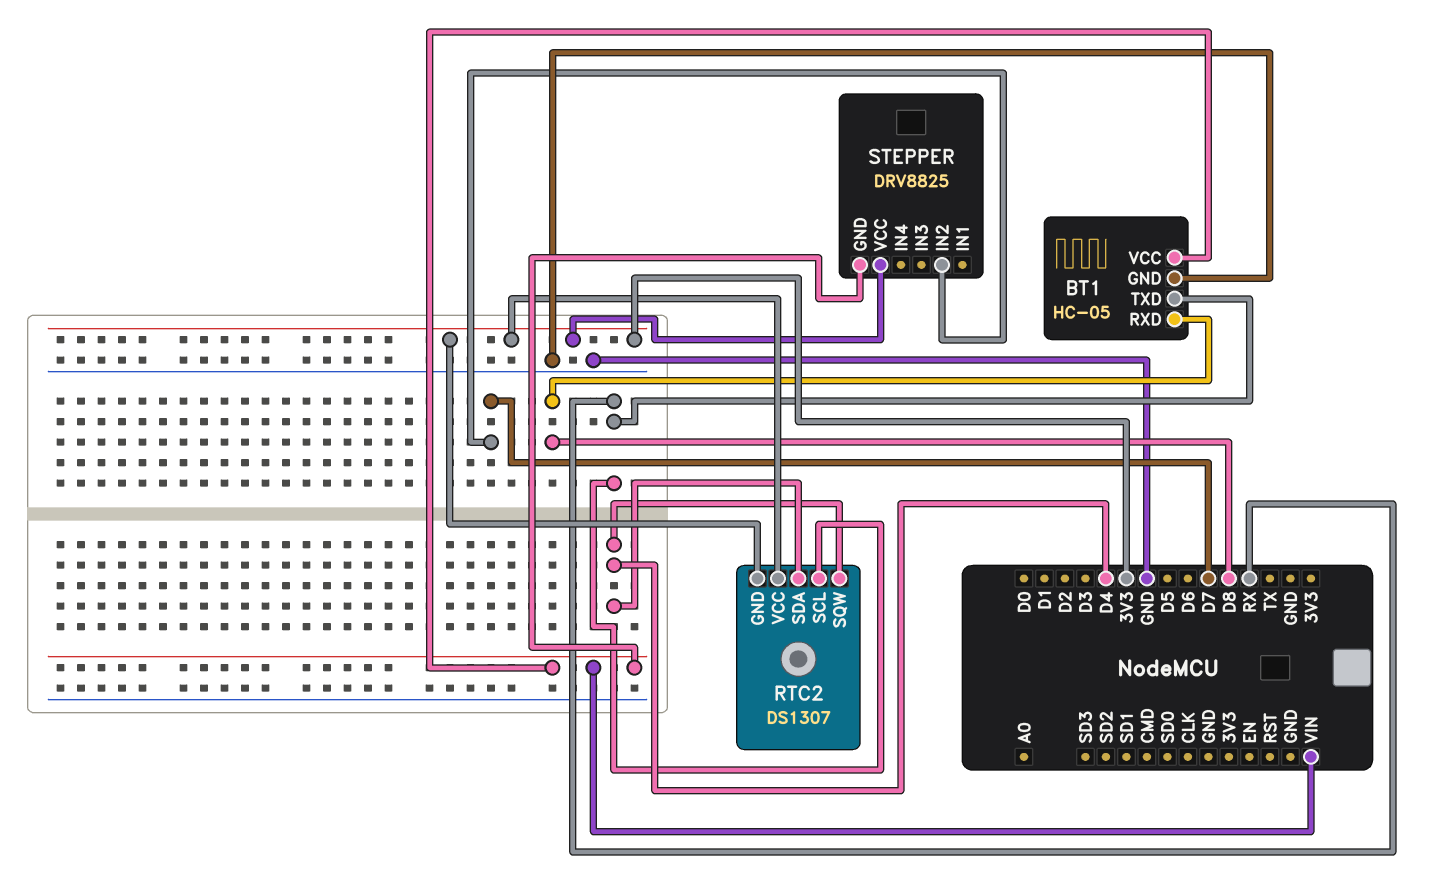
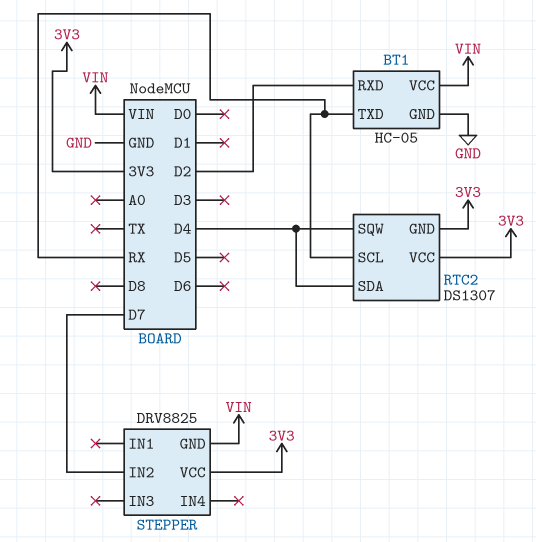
BT1 pin RXD: D8 -> D2

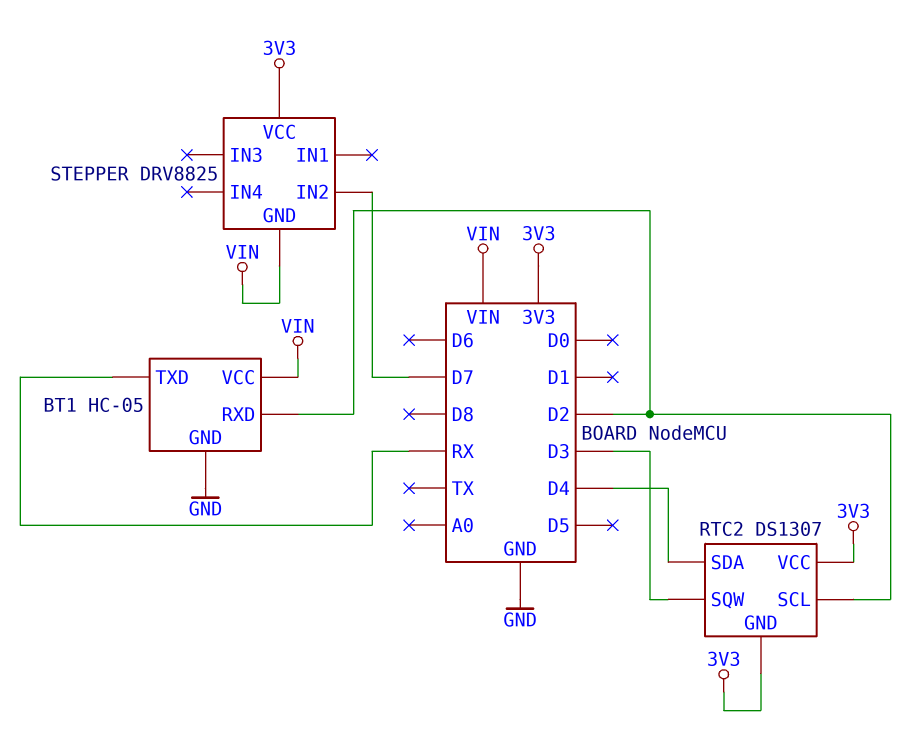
RTC2 pin SCL: RX -> D2
RTC2 pin SQW: D4 -> D3

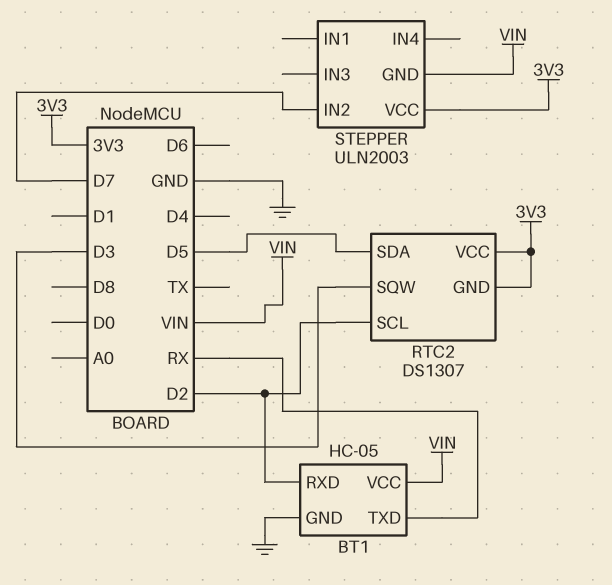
RTC2 pin SDA: D4 -> D5
STEPPER: DRV8825 -> ULN2003

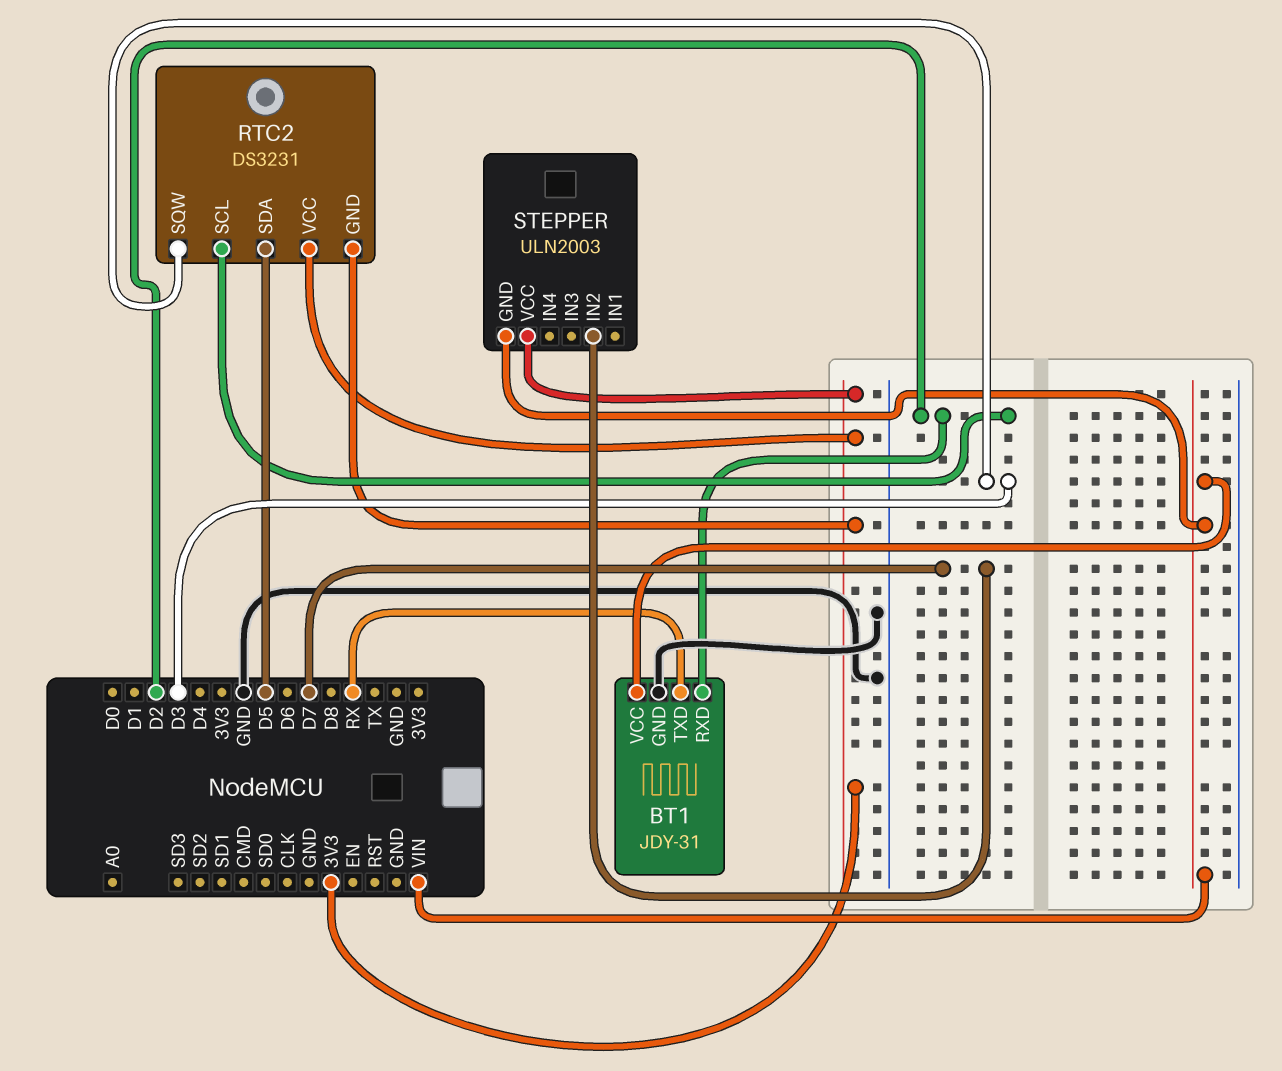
BT1: HC-05 -> JDY-31
RTC2: DS1307 -> DS3231

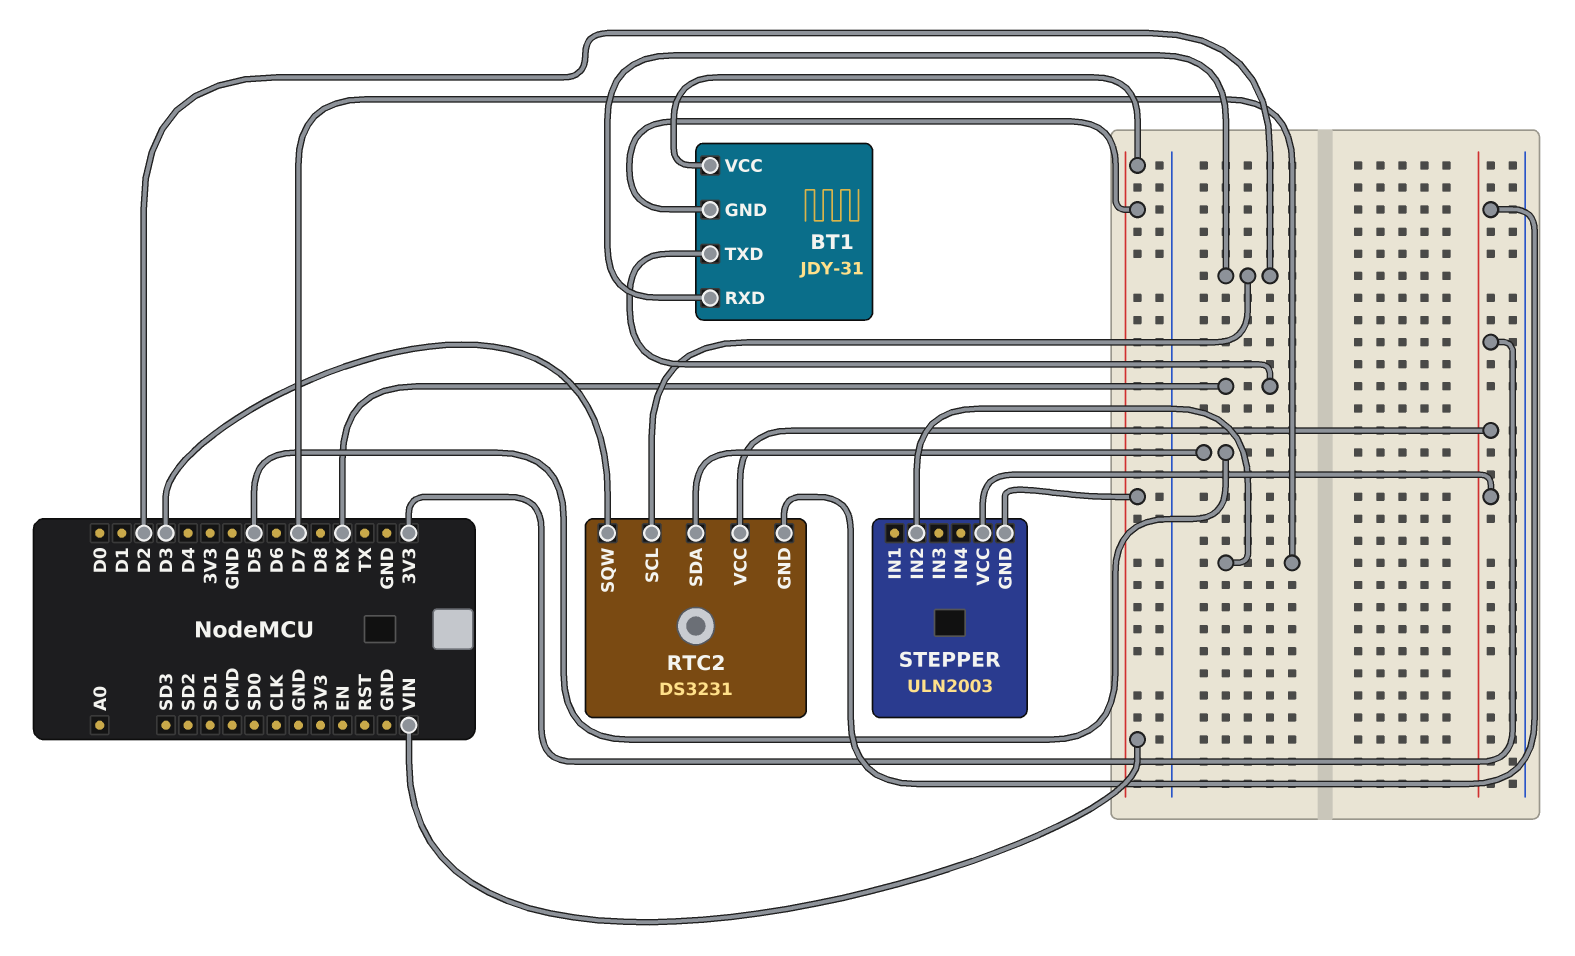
BT1 pin GND: GND -> VIN

